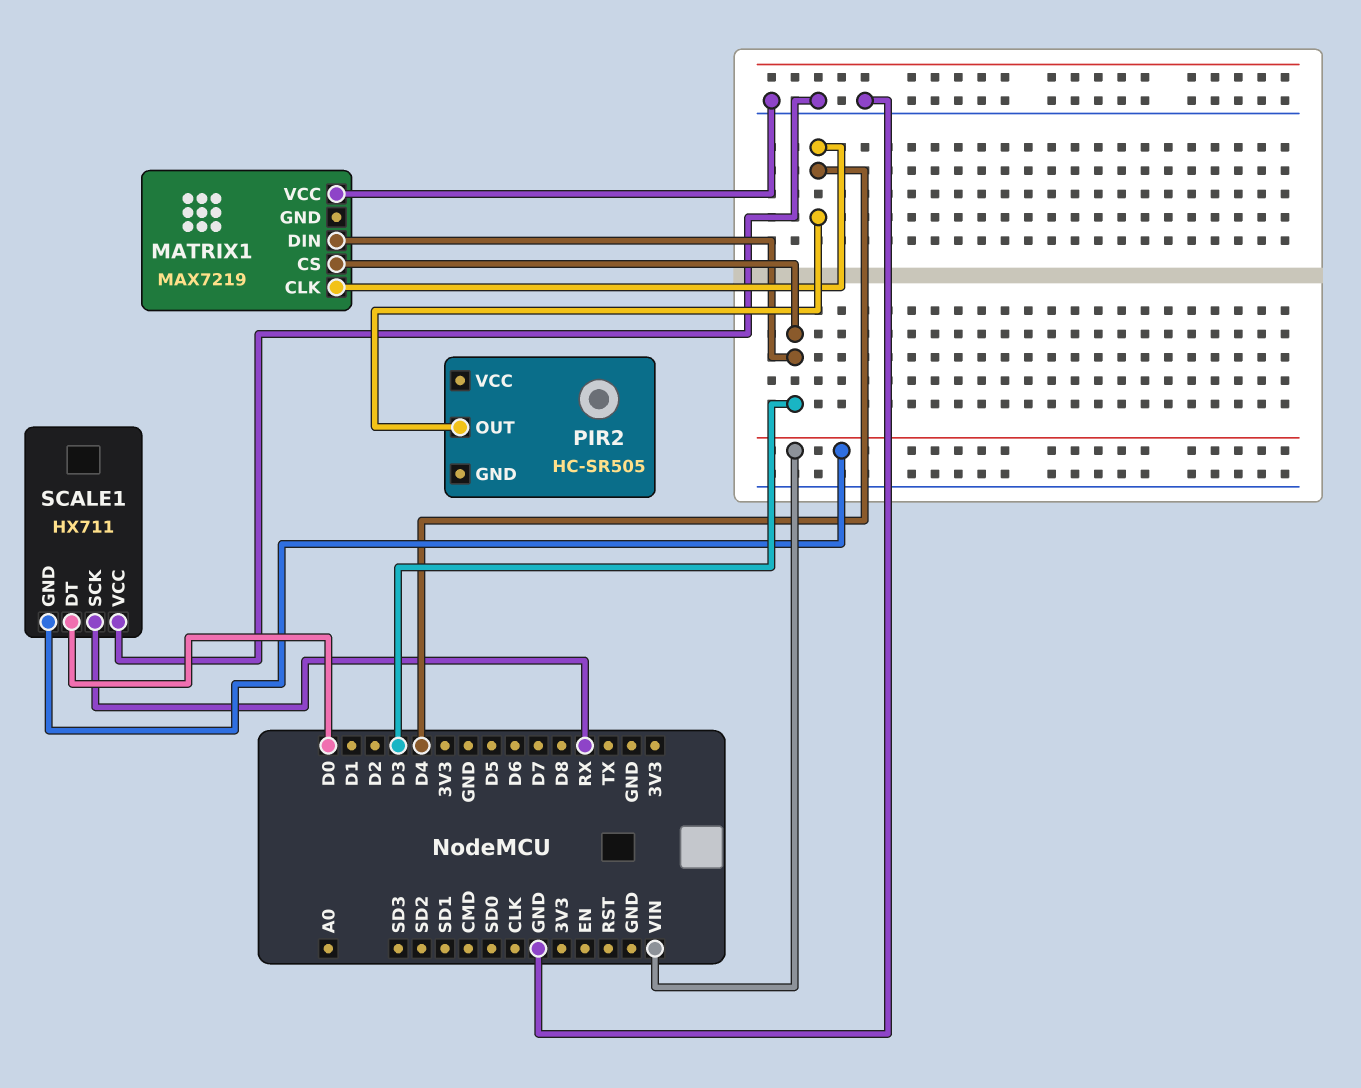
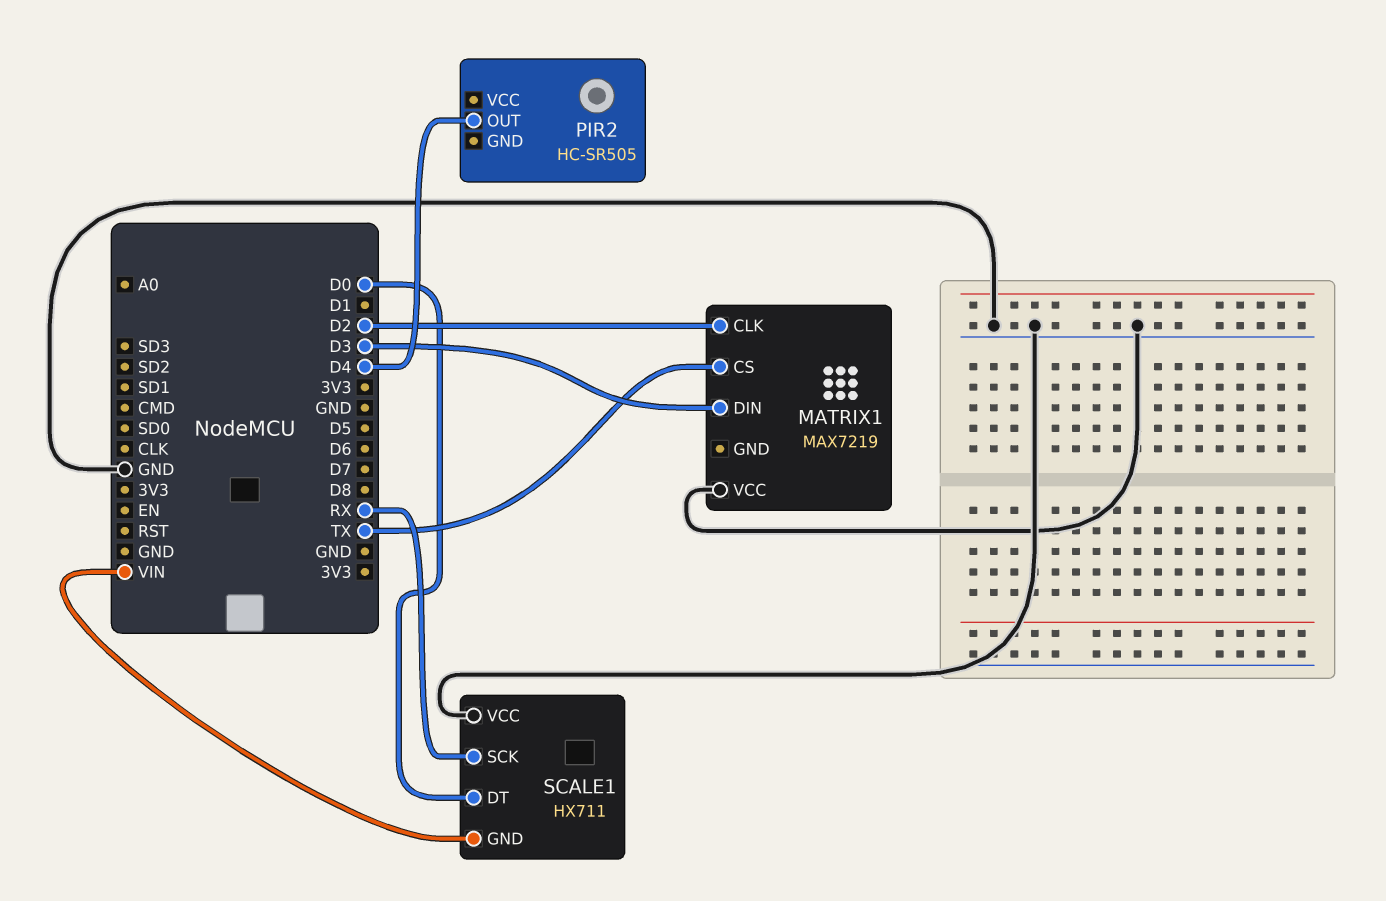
MATRIX1 pin CLK: D4 -> D2
MATRIX1 pin CS: D3 -> TX

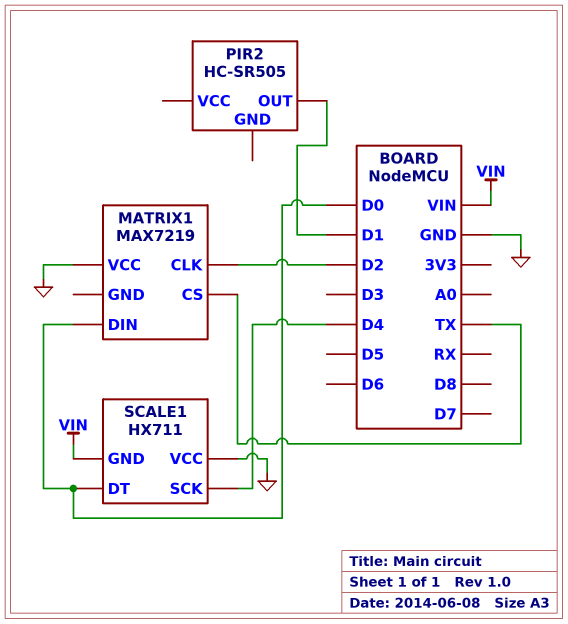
MATRIX1 pin DIN: D3 -> D0
PIR2 pin OUT: D4 -> D1
SCALE1 pin SCK: RX -> D4

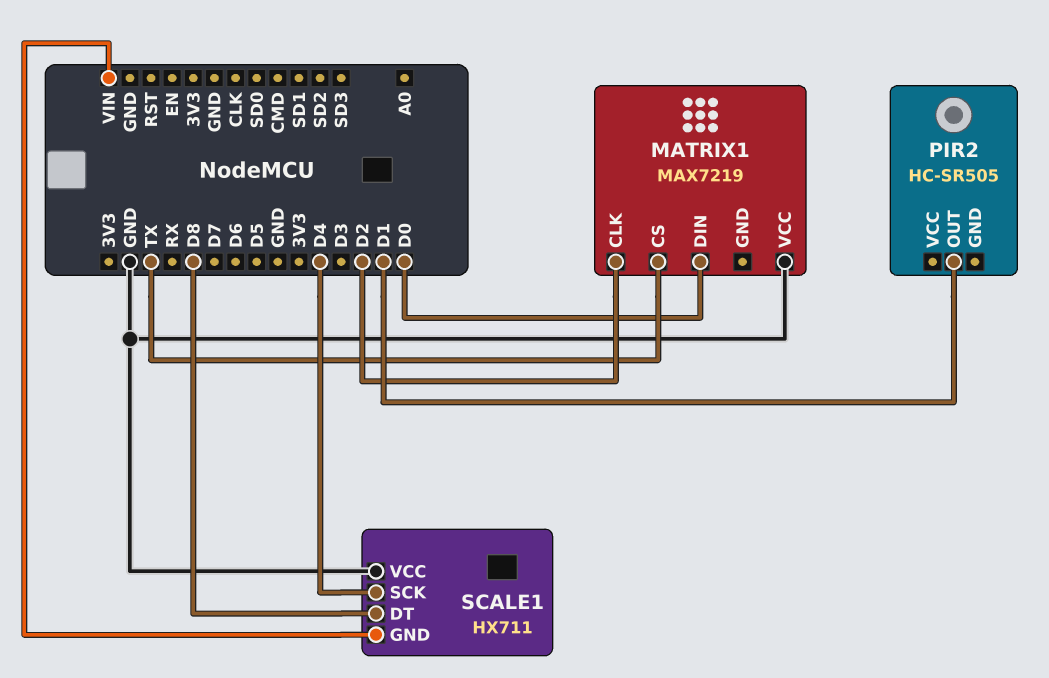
SCALE1 pin DT: D0 -> D8

